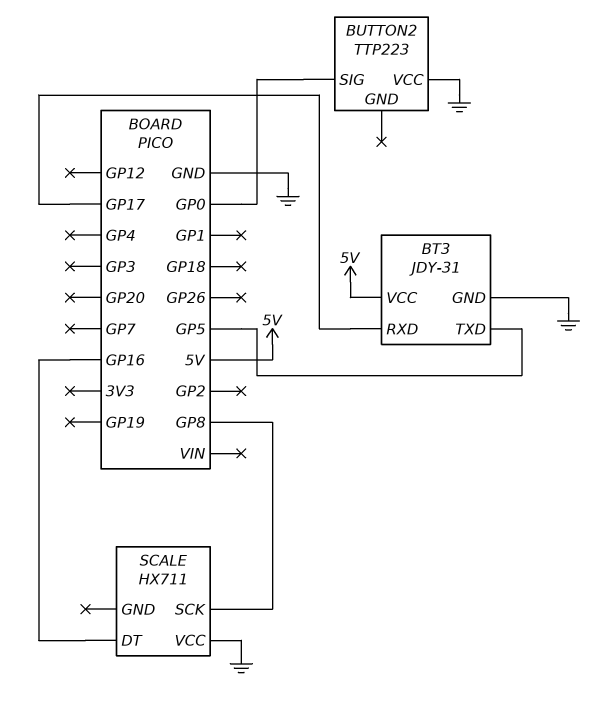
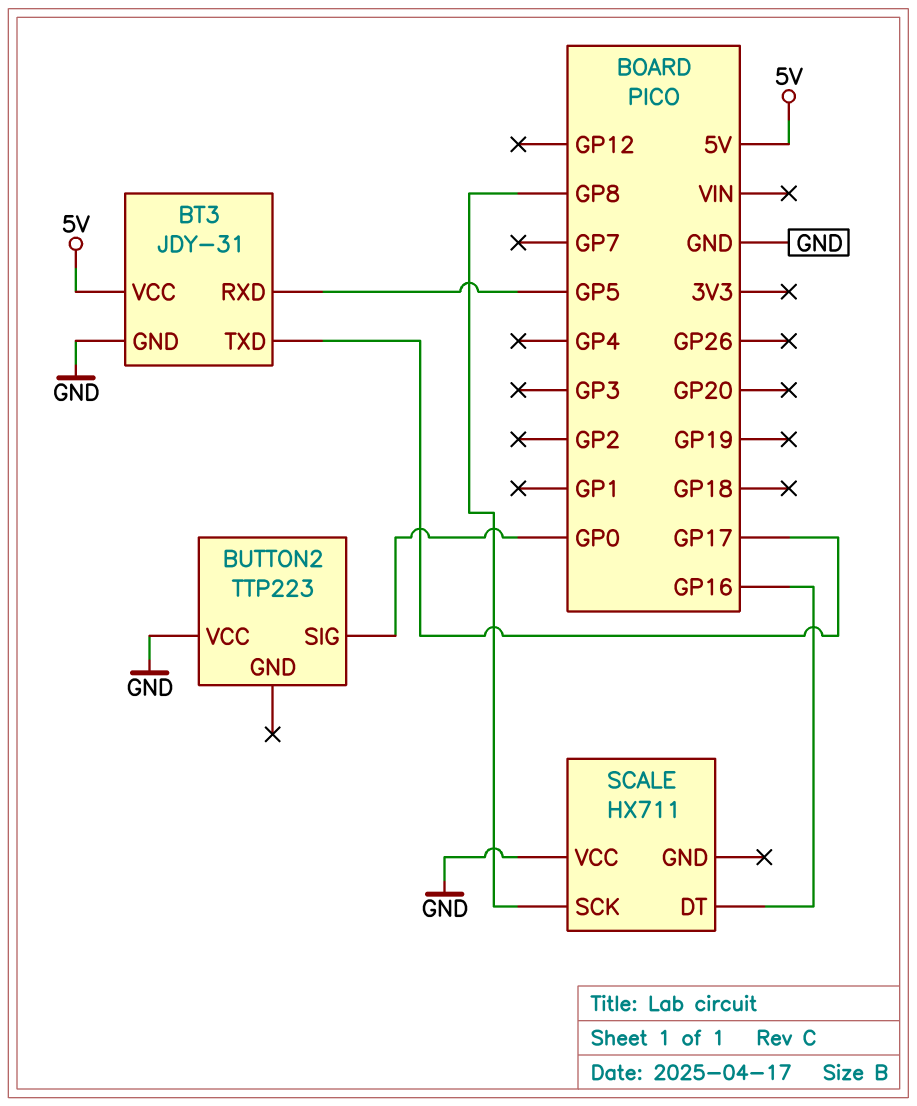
BT3 pin RXD: GP17 -> GP5
BT3 pin TXD: GP5 -> GP17

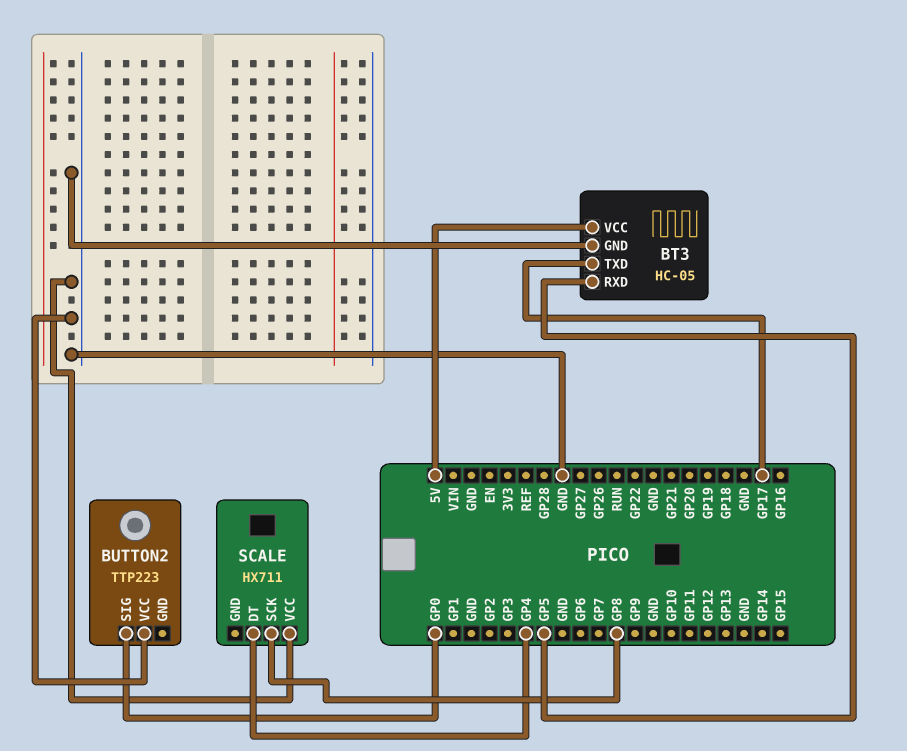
BT3: JDY-31 -> HC-05
SCALE pin DT: GP16 -> GP4

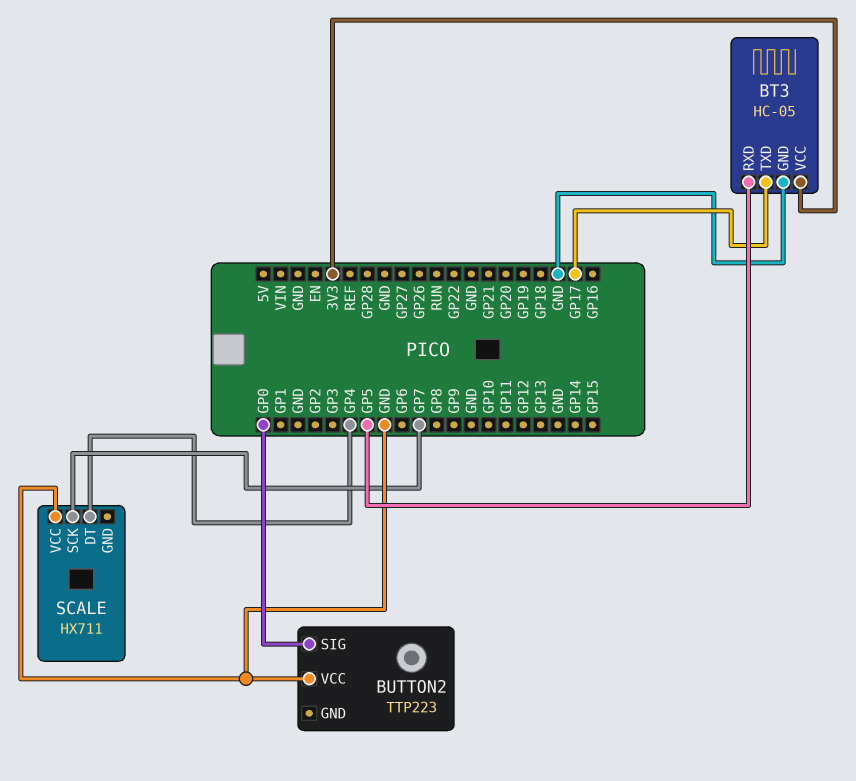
BT3 pin VCC: 5V -> 3V3
SCALE pin SCK: GP8 -> GP7

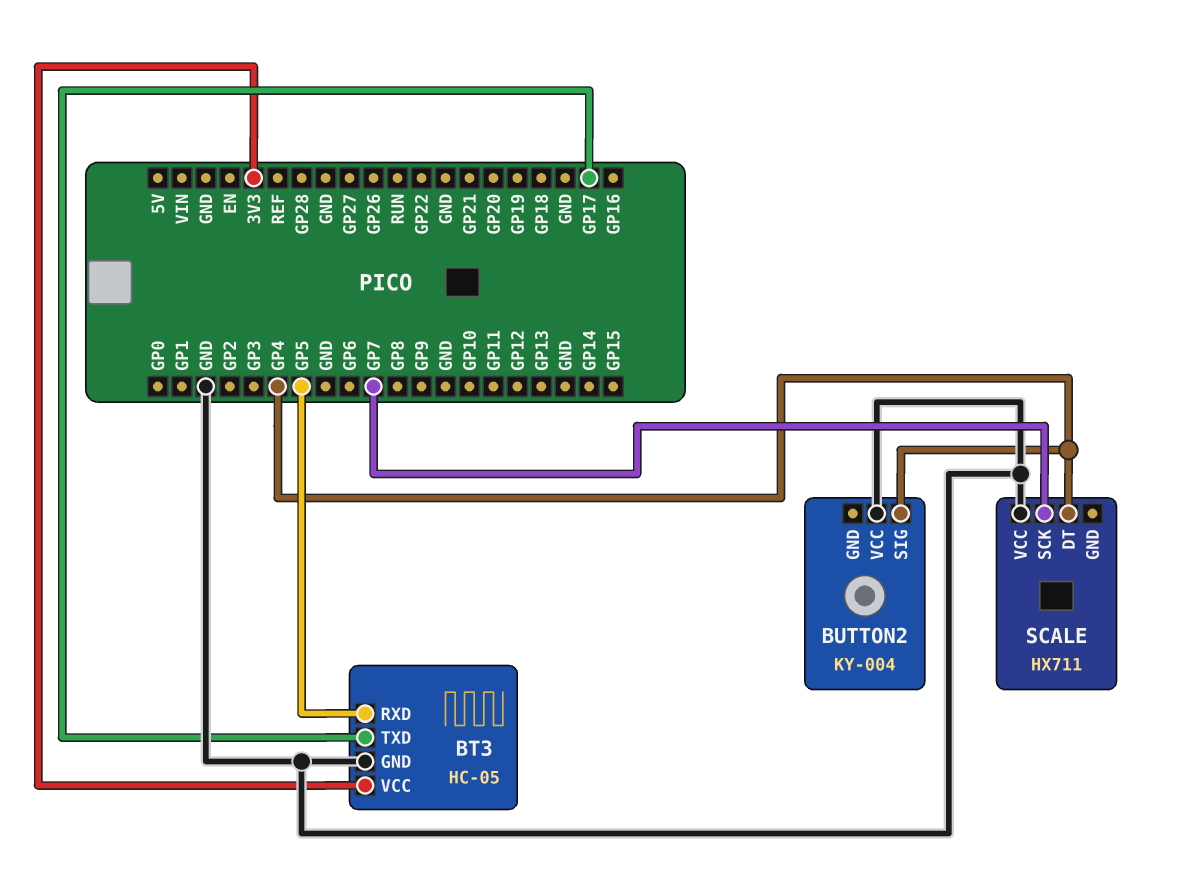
BUTTON2: TTP223 -> KY-004
BUTTON2 pin SIG: GP0 -> GP4

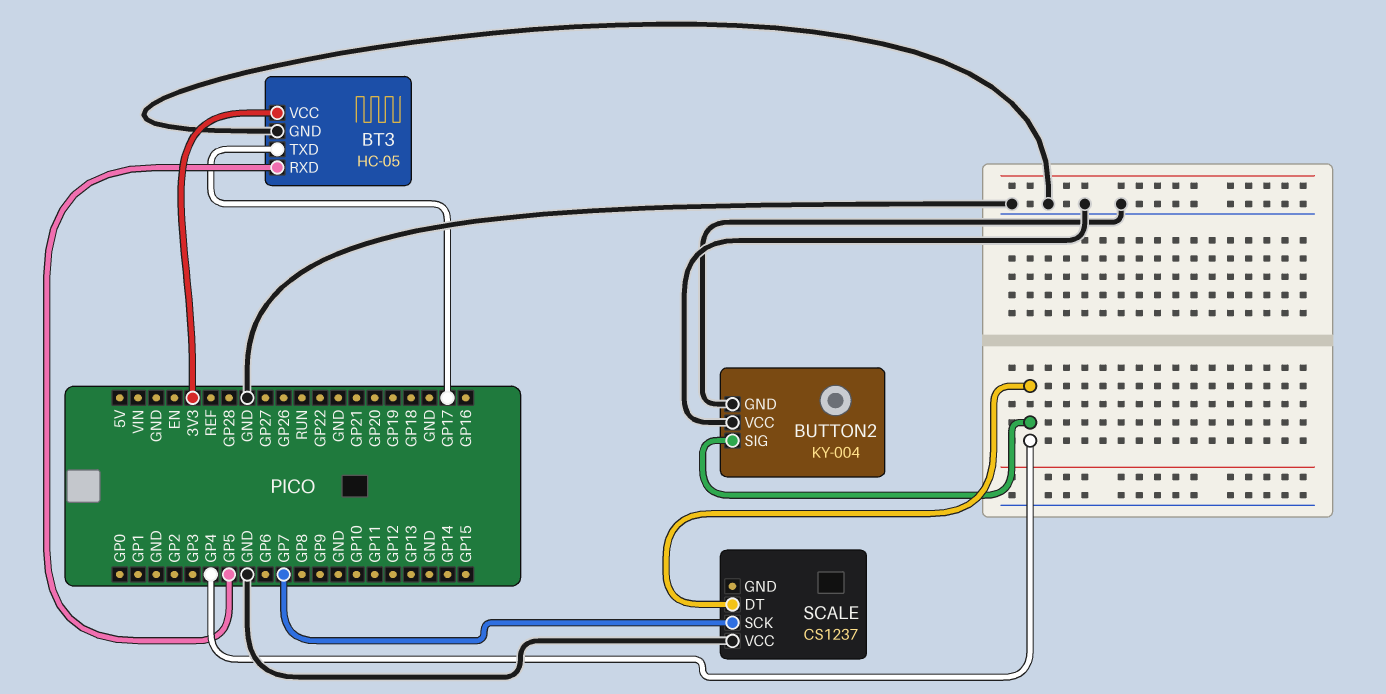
BUTTON2 pin GND: none -> GND
SCALE: HX711 -> CS1237

